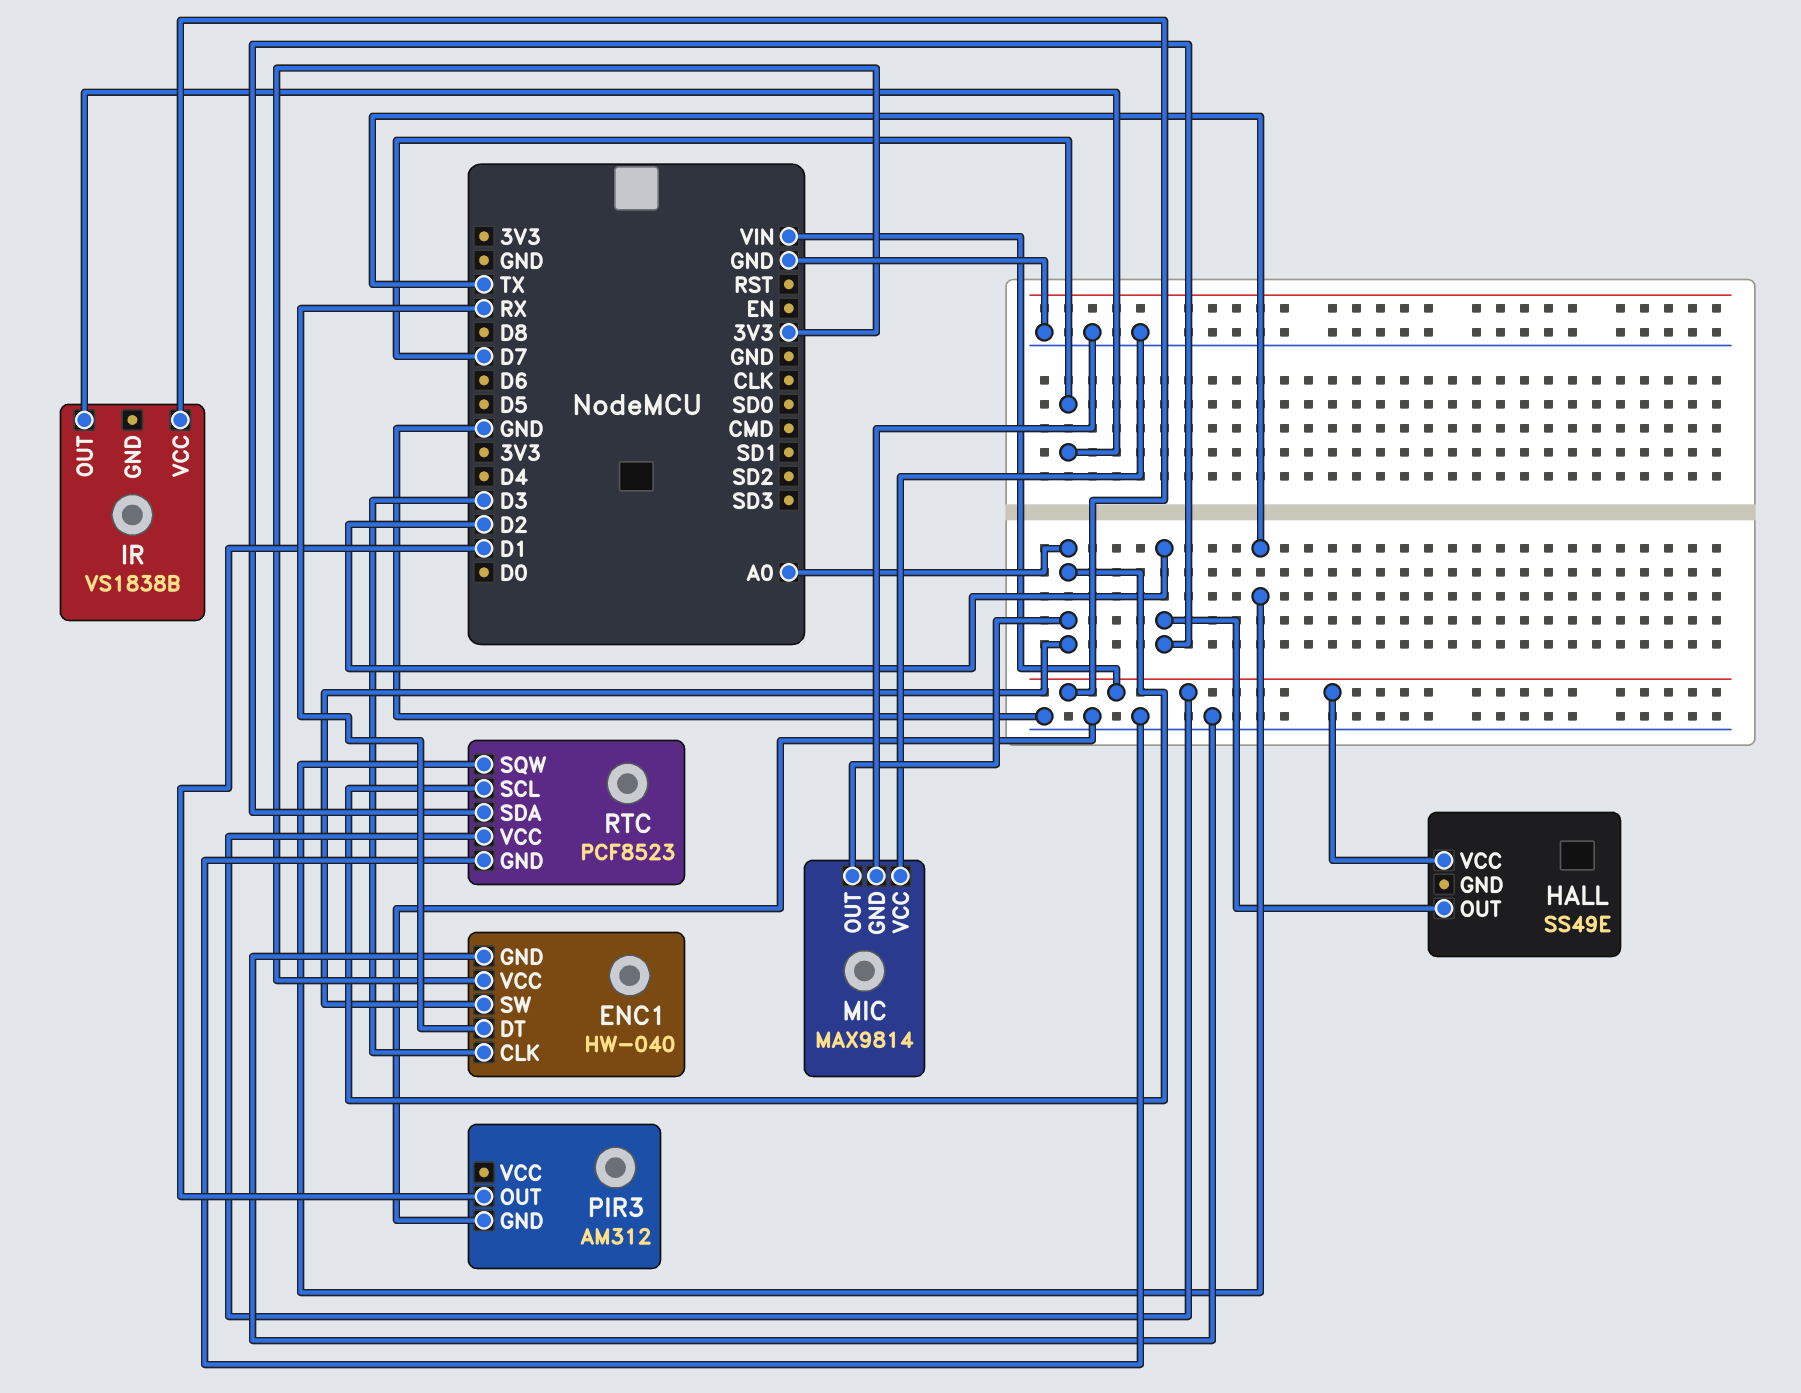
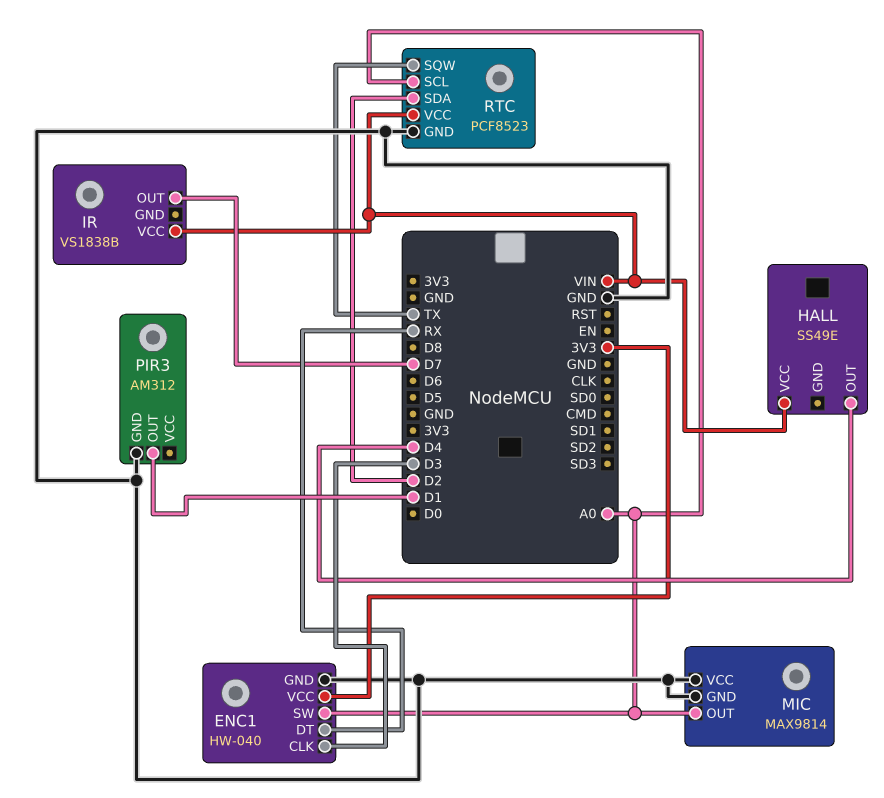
HALL pin OUT: D2 -> D4

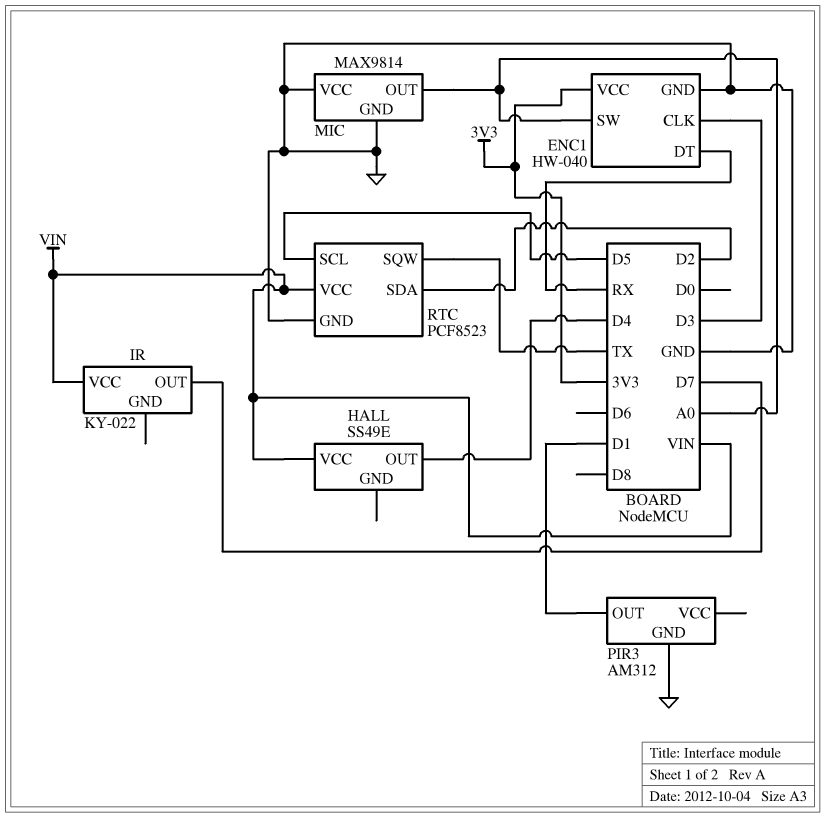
IR: VS1838B -> KY-022
RTC pin SCL: A0 -> D5

